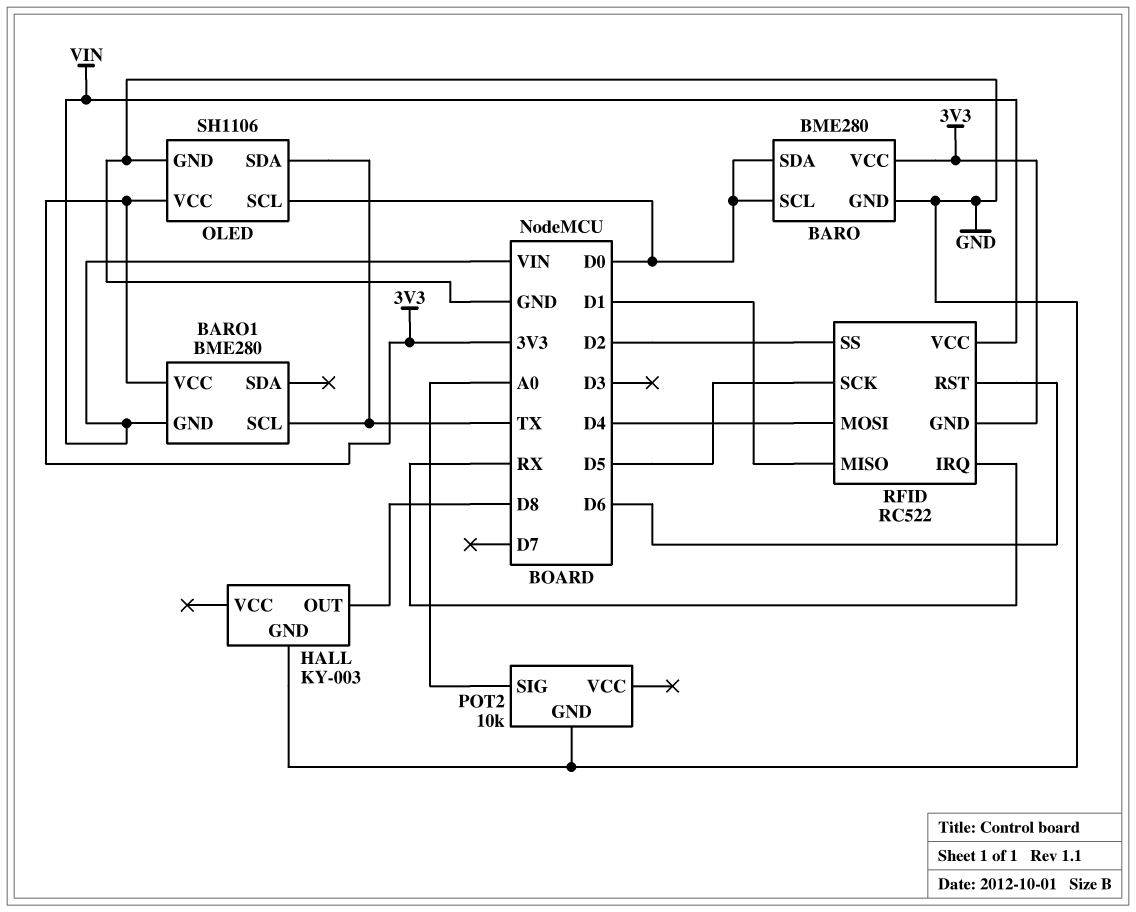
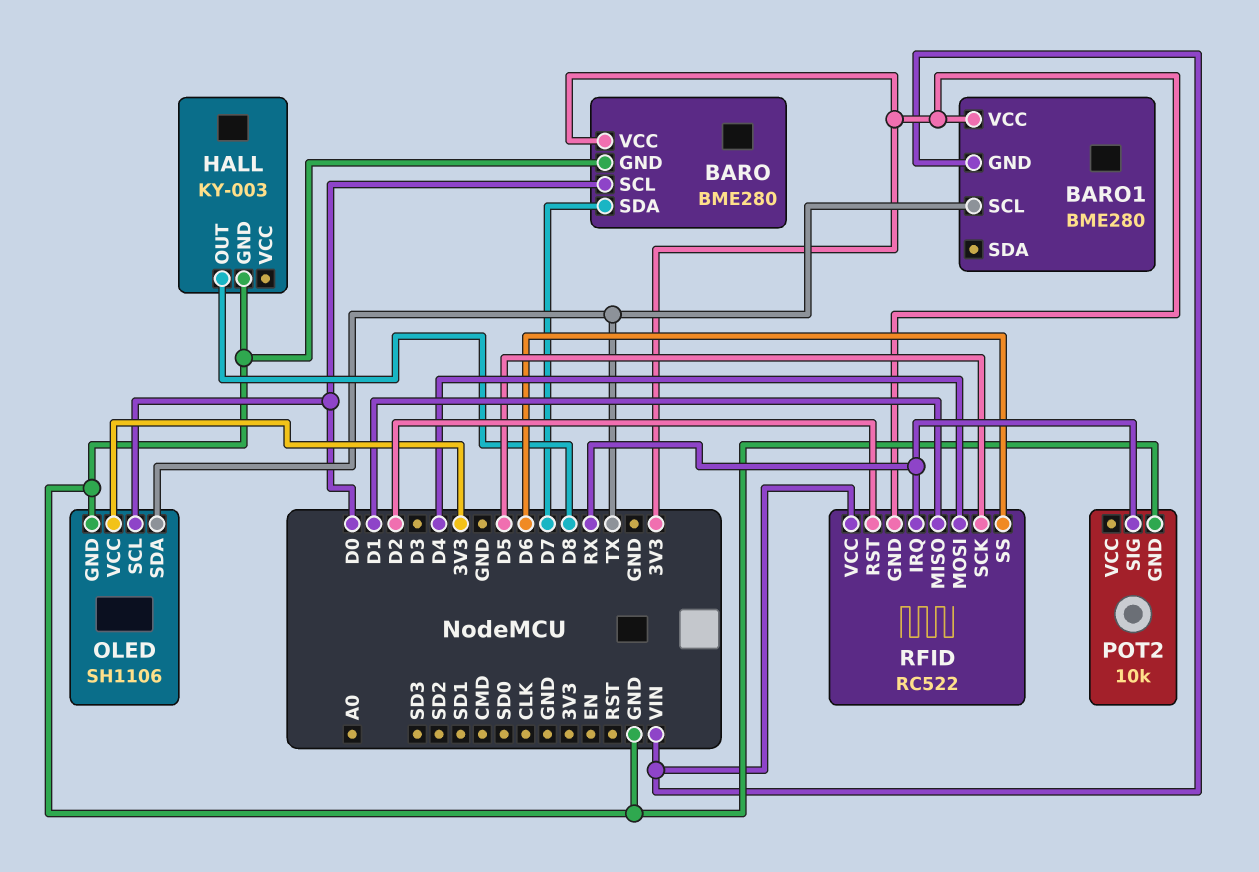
BARO pin SDA: D0 -> D7
POT2 pin SIG: A0 -> RX
RFID pin RST: D6 -> D2
RFID pin SS: D2 -> D6

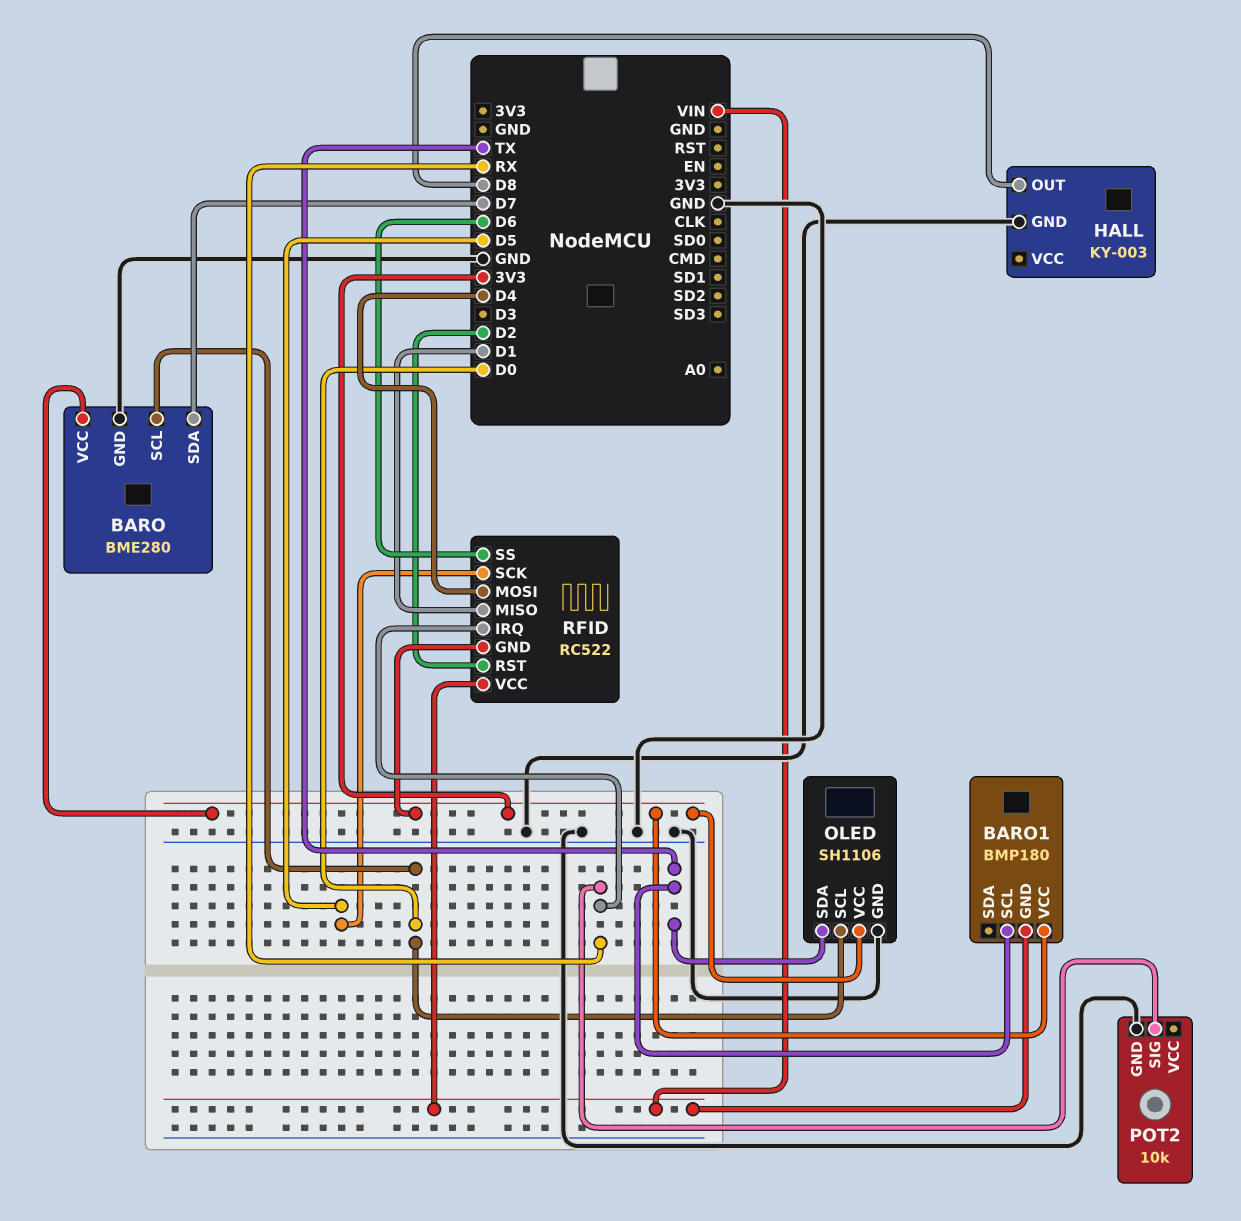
BARO1: BME280 -> BMP180

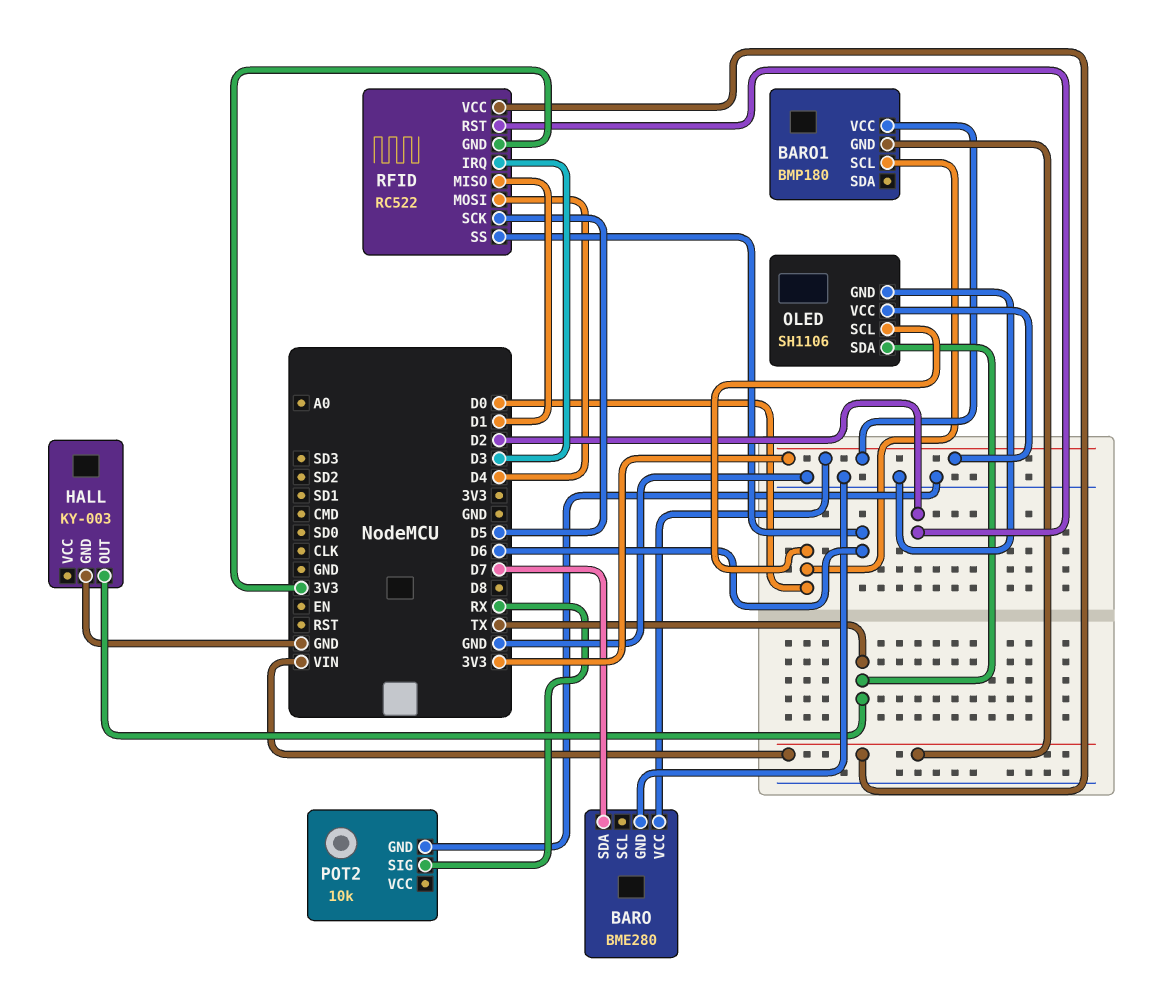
BARO pin SCL: D0 -> none
BARO1 pin SCL: TX -> D0
HALL pin OUT: D8 -> TX
RFID pin IRQ: RX -> D3

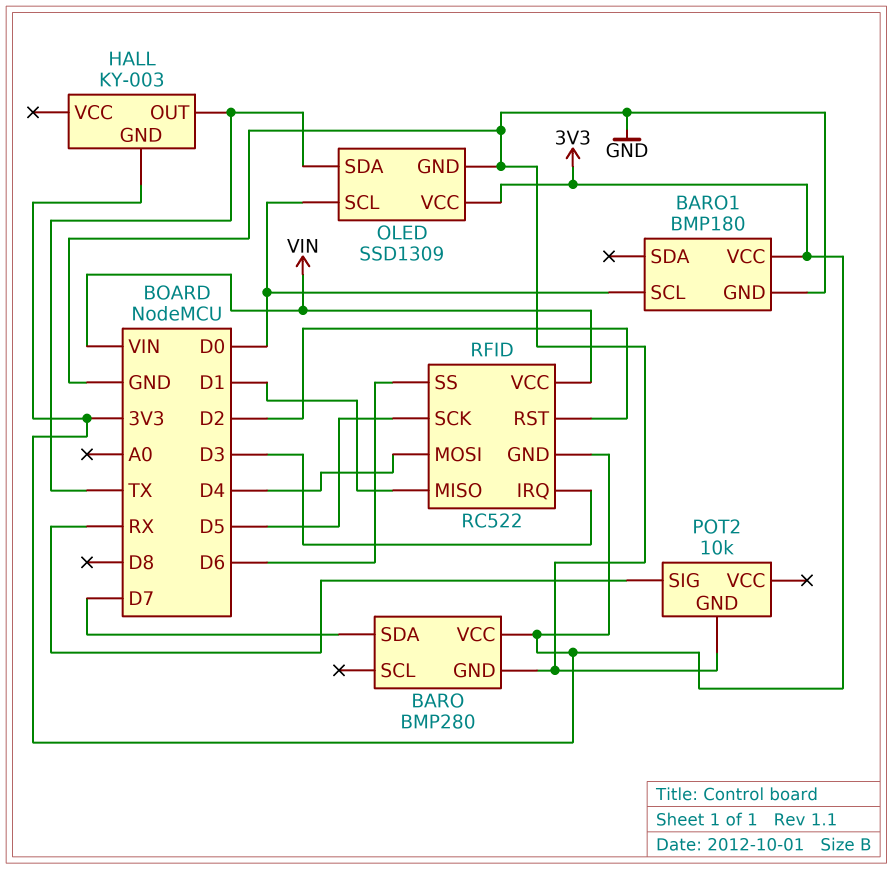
BARO: BME280 -> BMP280
BARO1 pin GND: VIN -> GND
HALL pin GND: GND -> 3V3
OLED: SH1106 -> SSD1309

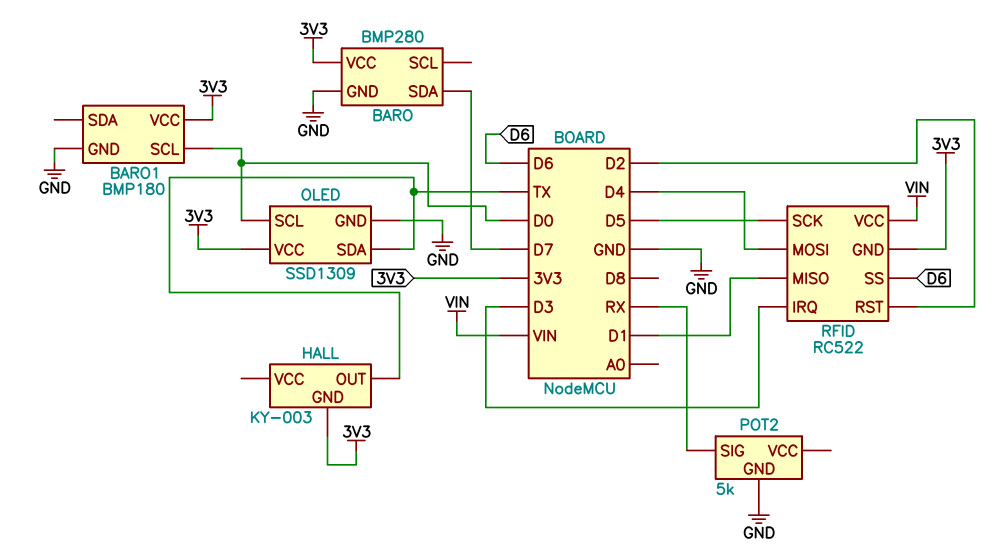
POT2: 10k -> 5k

